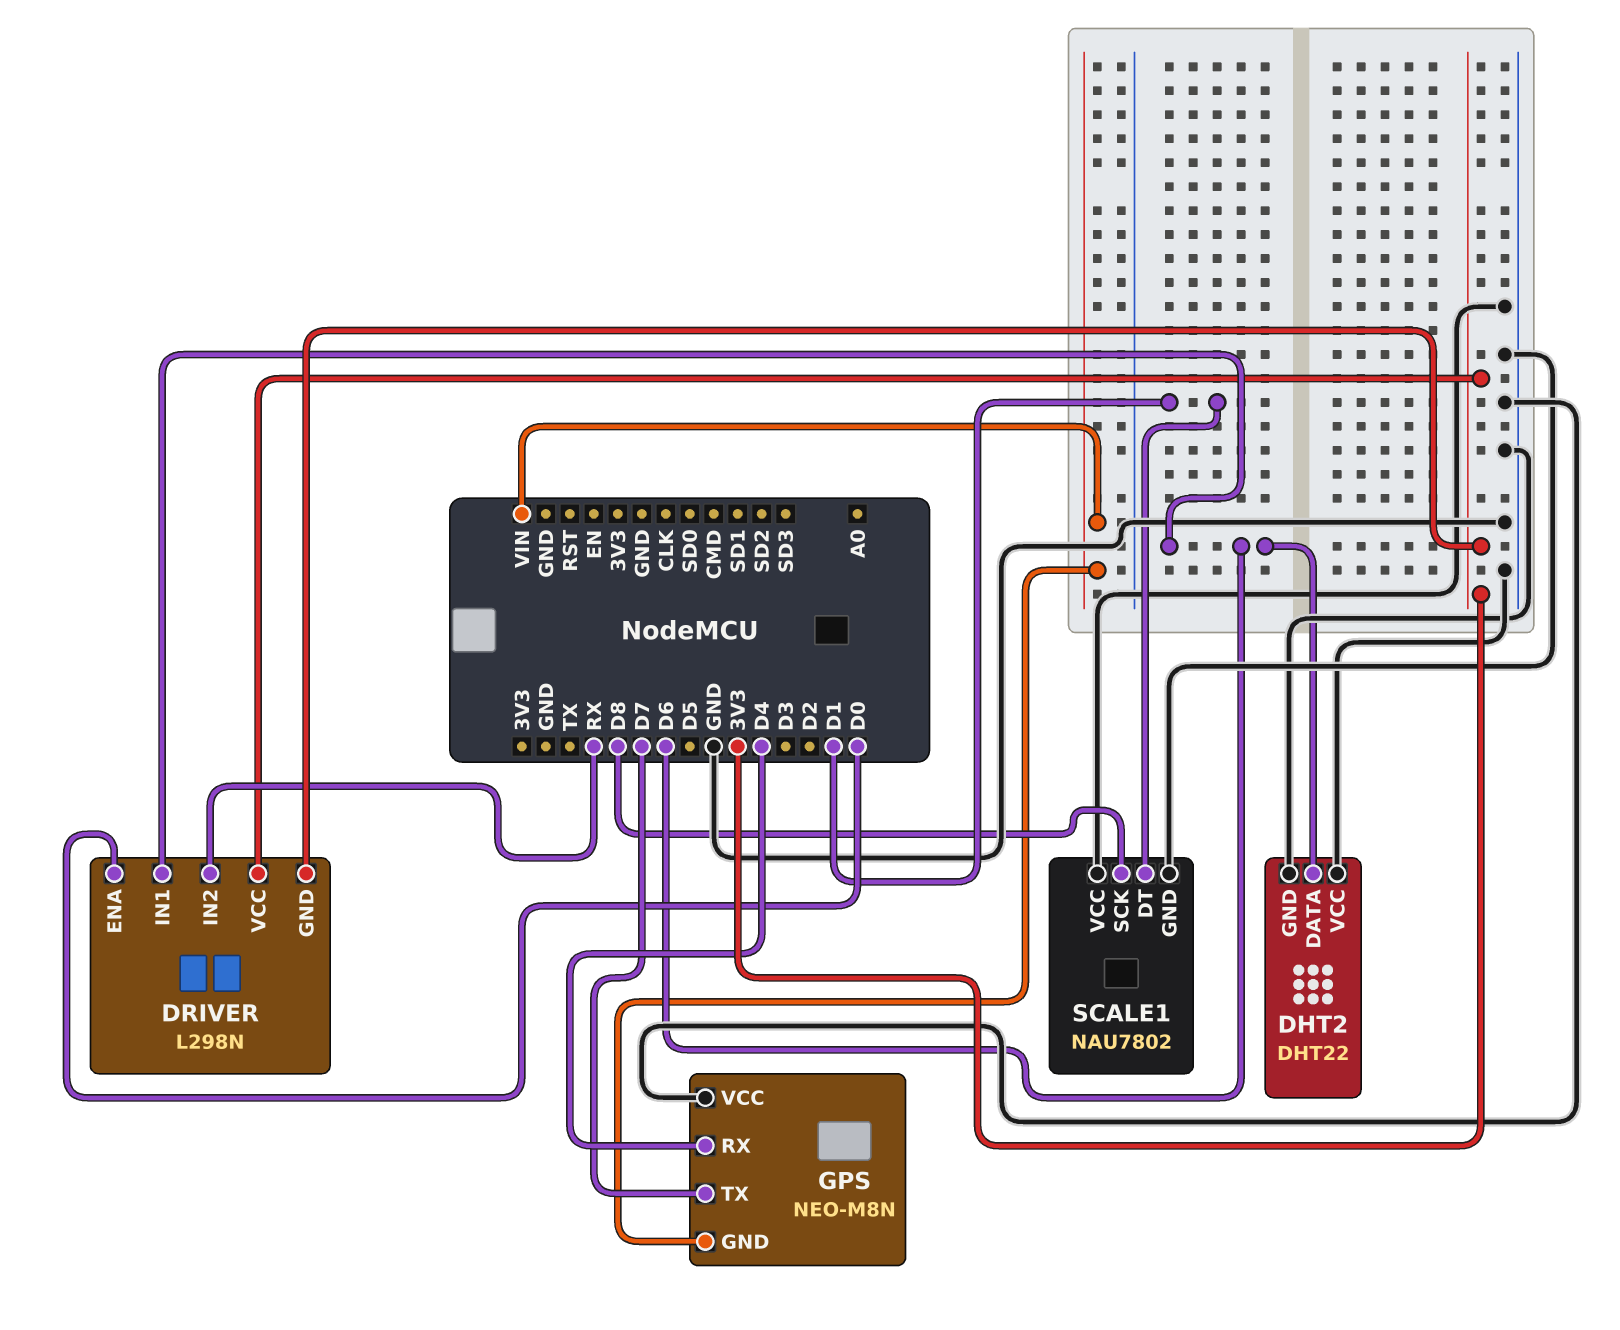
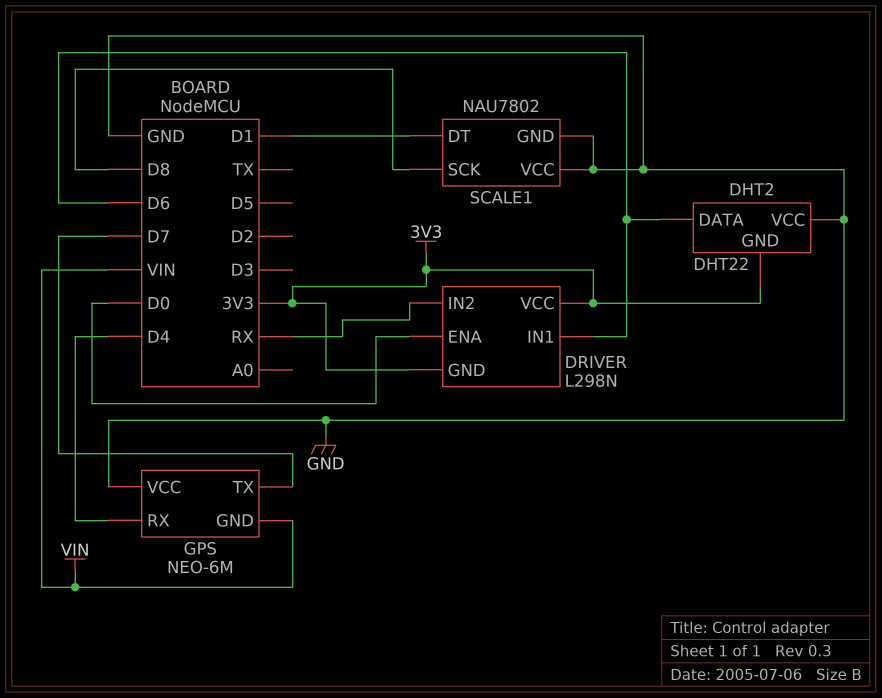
DHT2 pin GND: GND -> 3V3
GPS: NEO-M8N -> NEO-6M

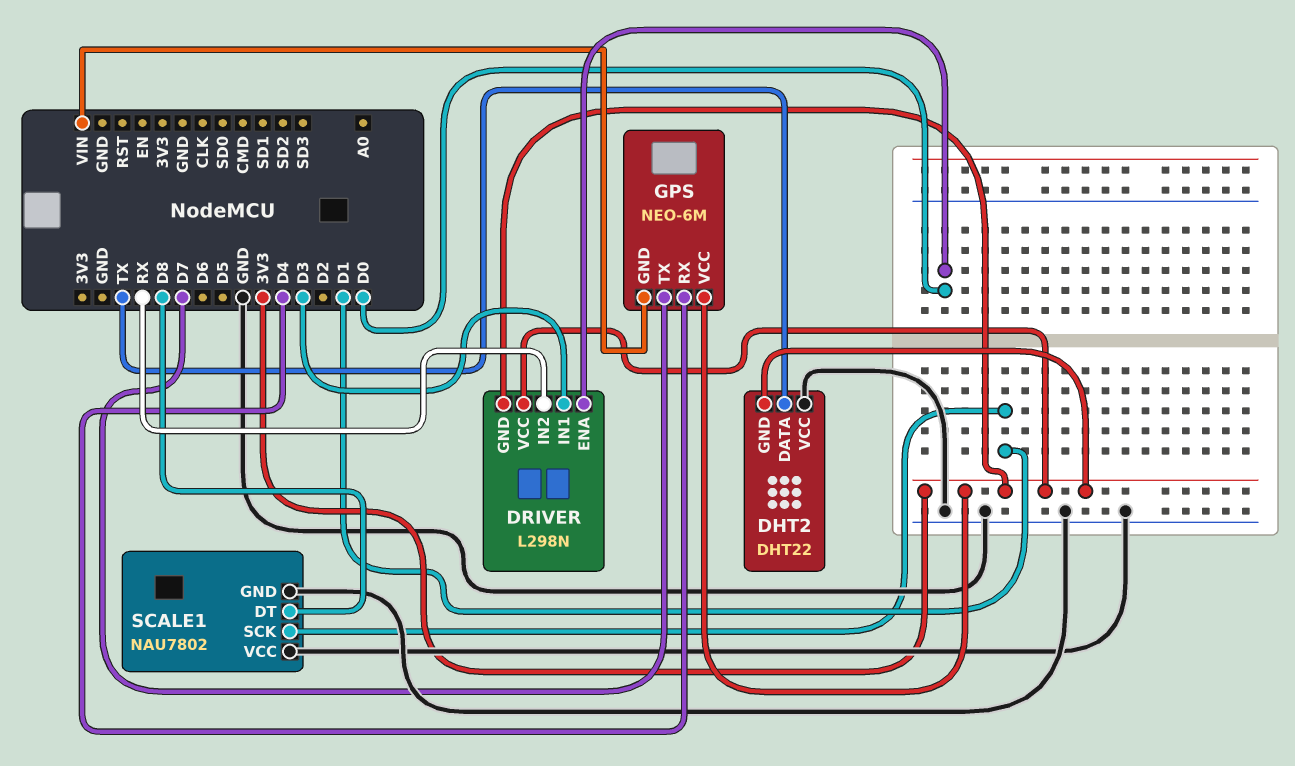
DHT2 pin DATA: D6 -> TX
DRIVER pin IN1: D6 -> D3
GPS pin VCC: GND -> 3V3
SCALE1 pin DT: D1 -> D8
SCALE1 pin SCK: D8 -> D1

